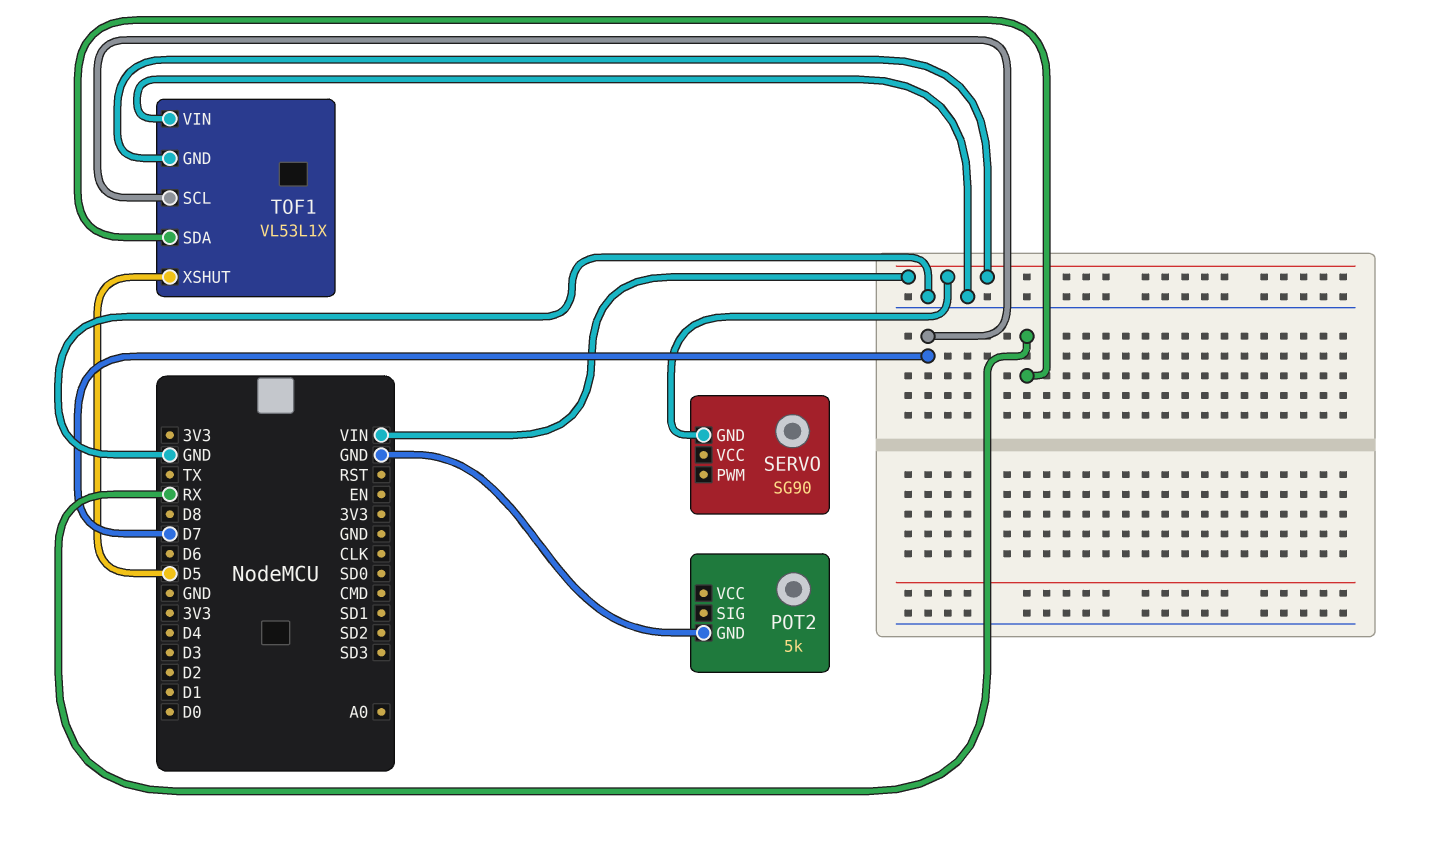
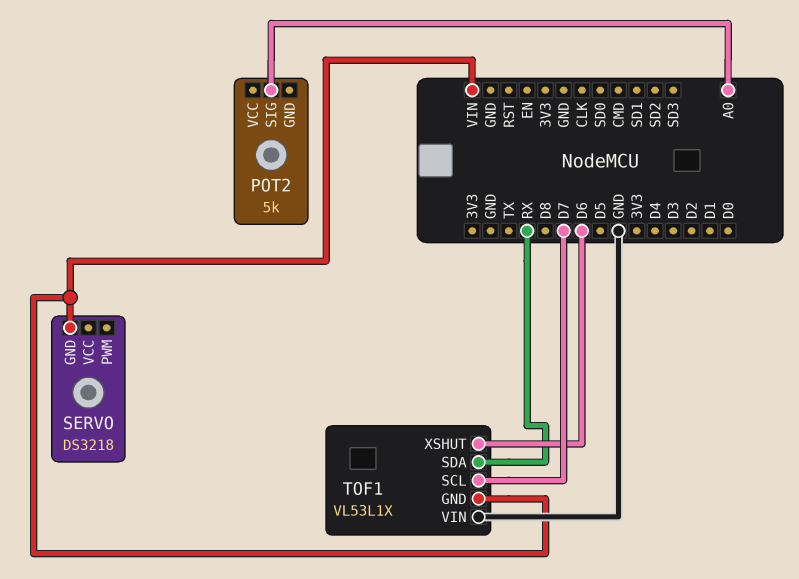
POT2 pin GND: GND -> none
POT2 pin SIG: none -> A0
SERVO: SG90 -> DS3218
TOF1 pin XSHUT: D5 -> D6

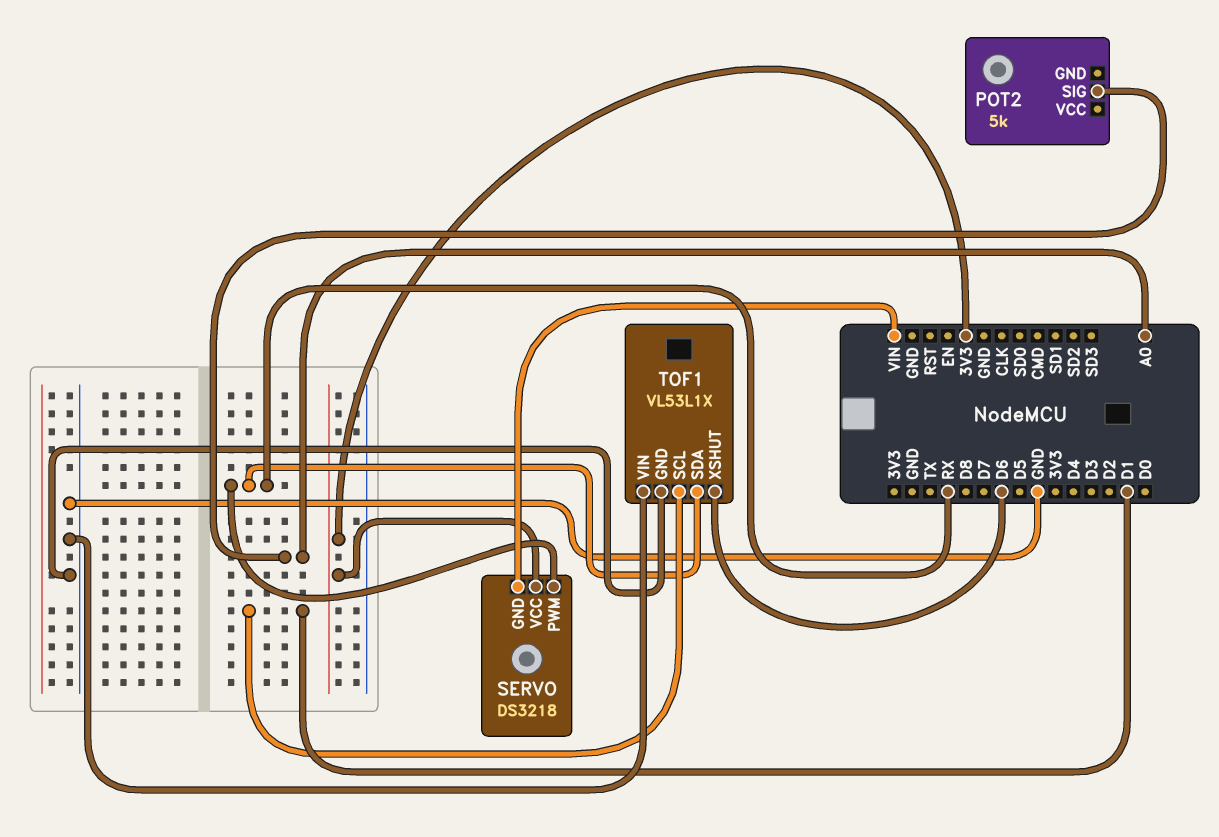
SERVO pin PWM: none -> RX
SERVO pin VCC: none -> 3V3
TOF1 pin GND: VIN -> GND
TOF1 pin SCL: D7 -> D1

